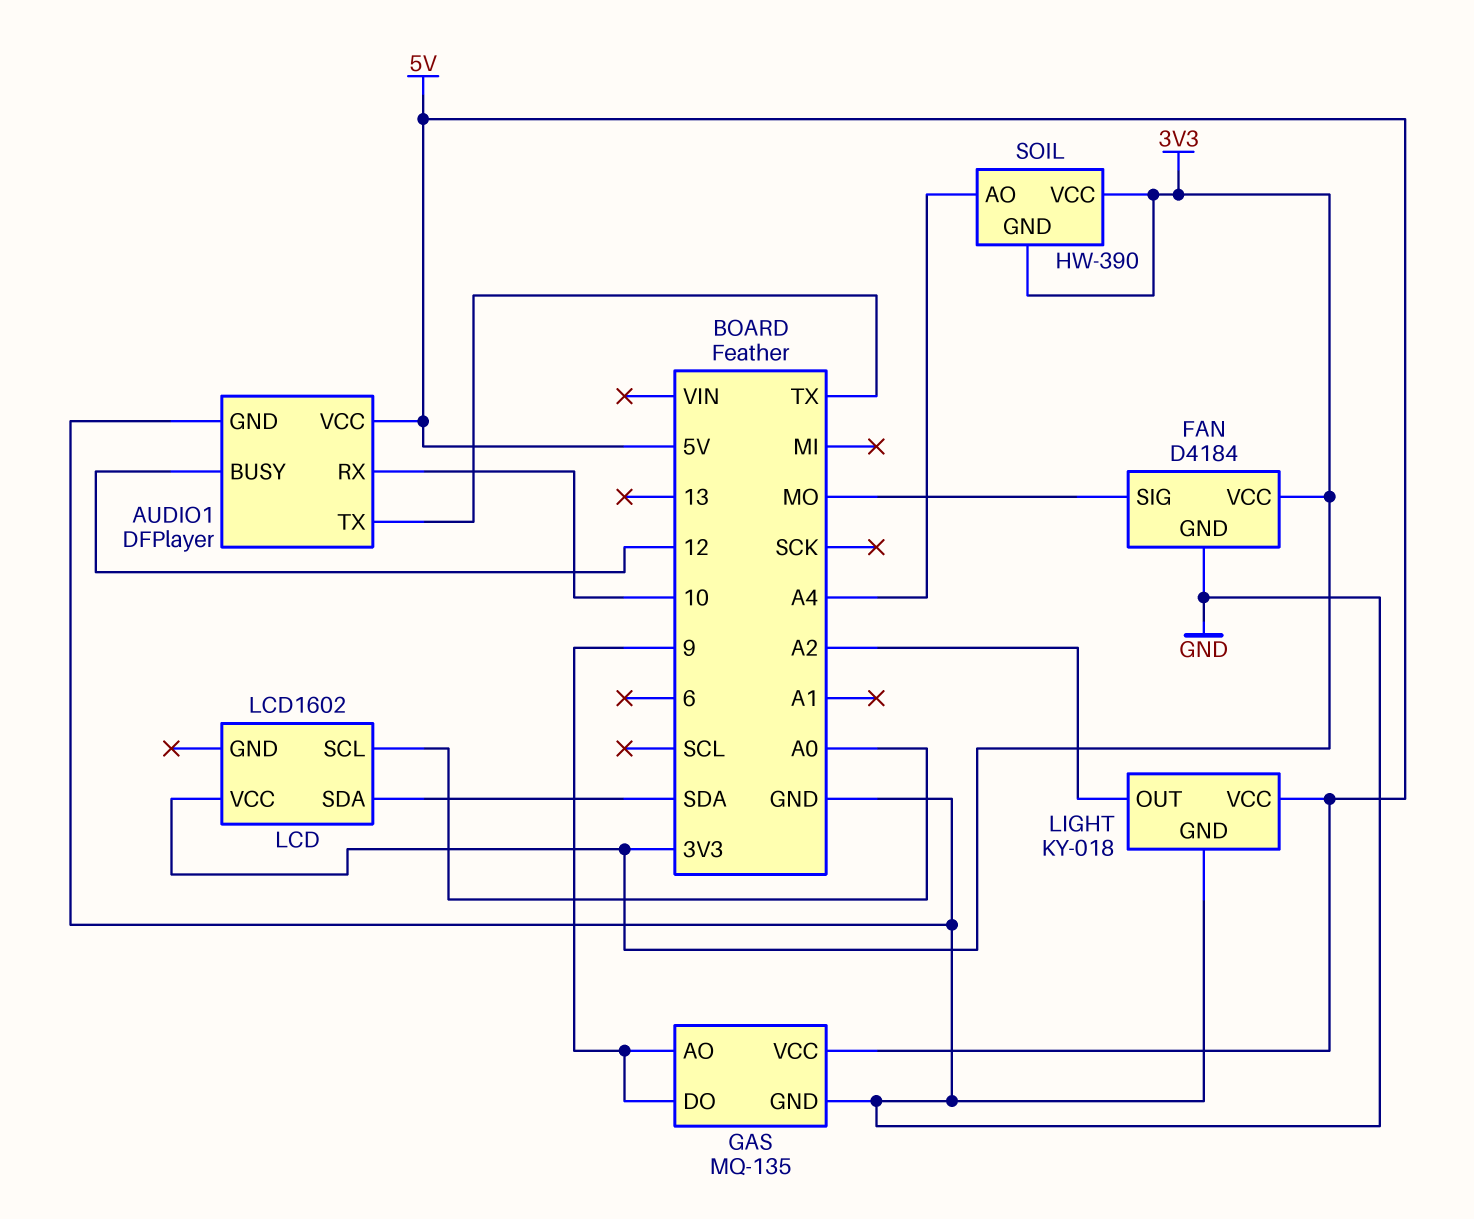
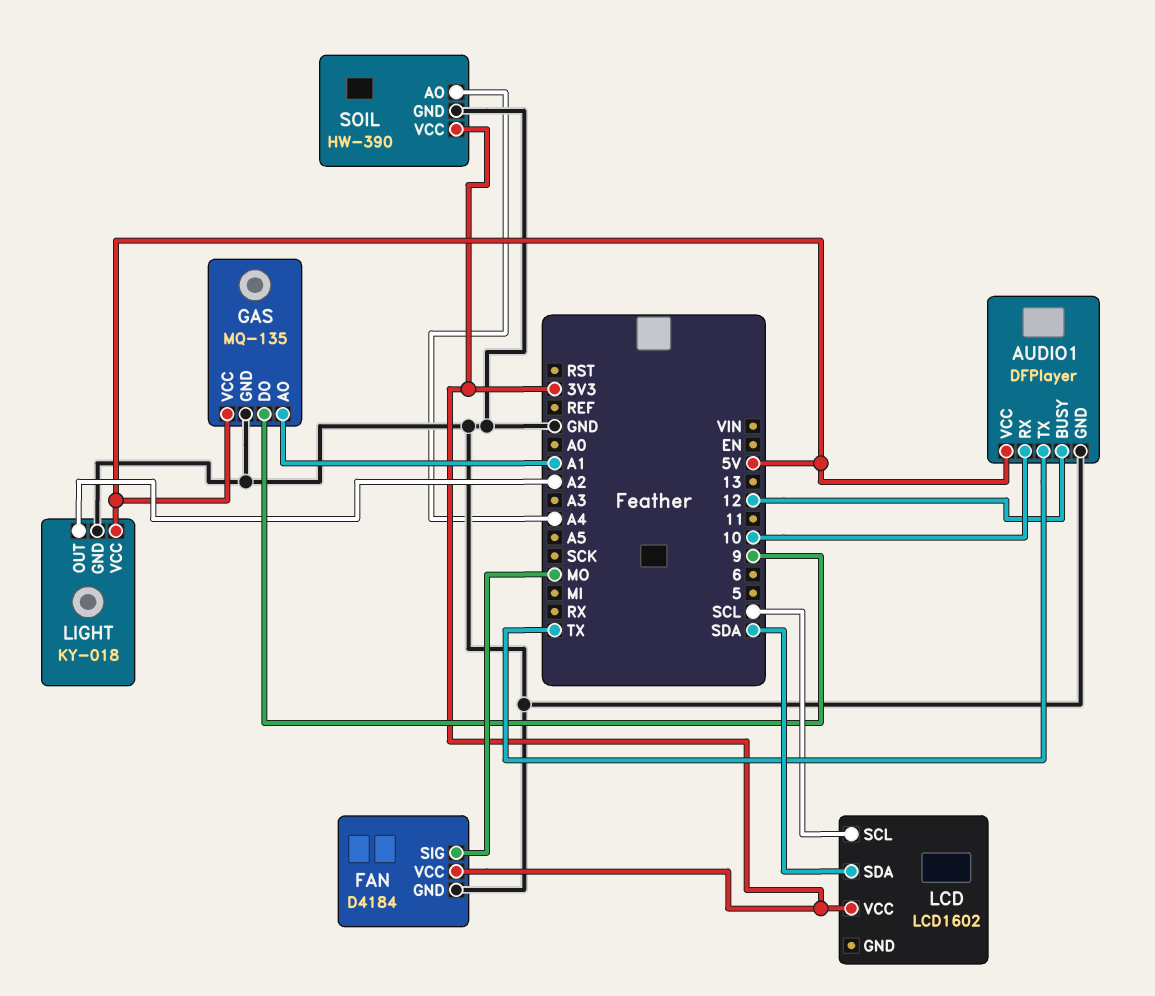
GAS pin AO: 9 -> A1
LCD pin SCL: A0 -> SCL
SOIL pin GND: 3V3 -> GND

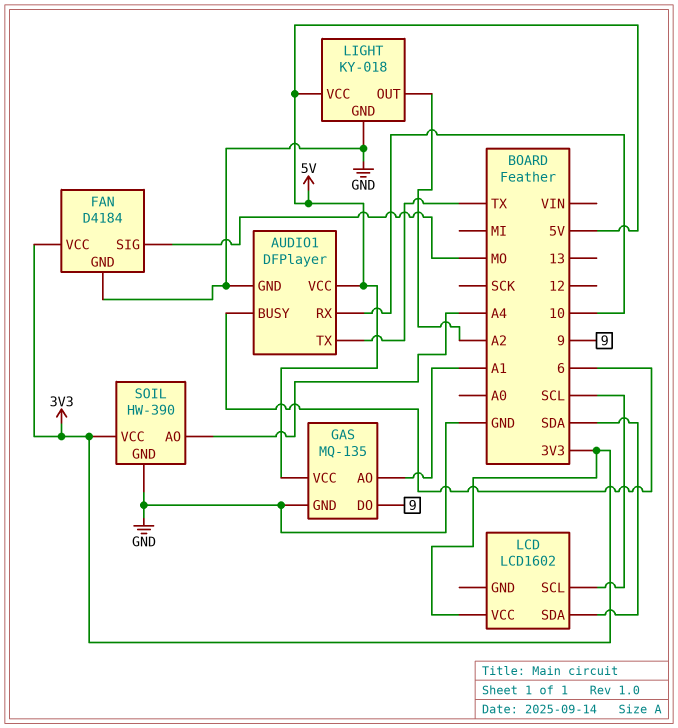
AUDIO1 pin BUSY: 12 -> 6

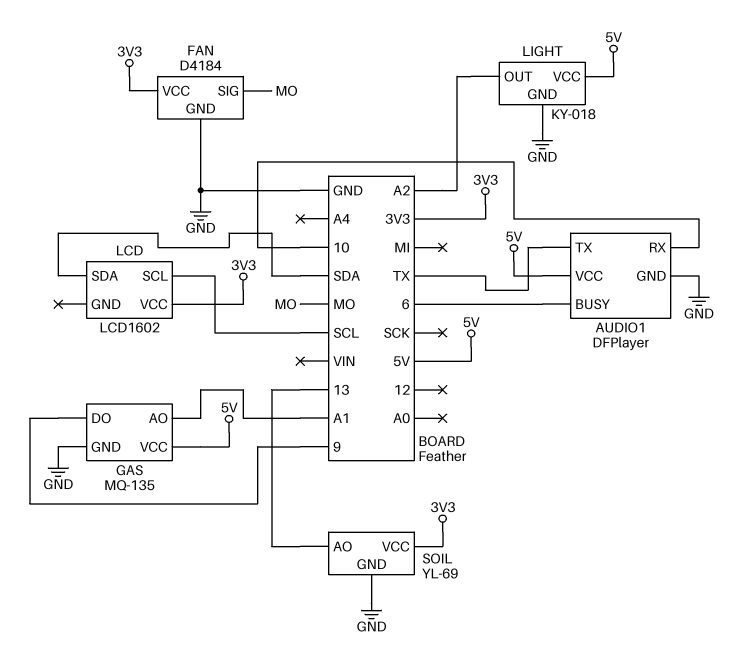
SOIL: HW-390 -> YL-69
SOIL pin AO: A4 -> 13

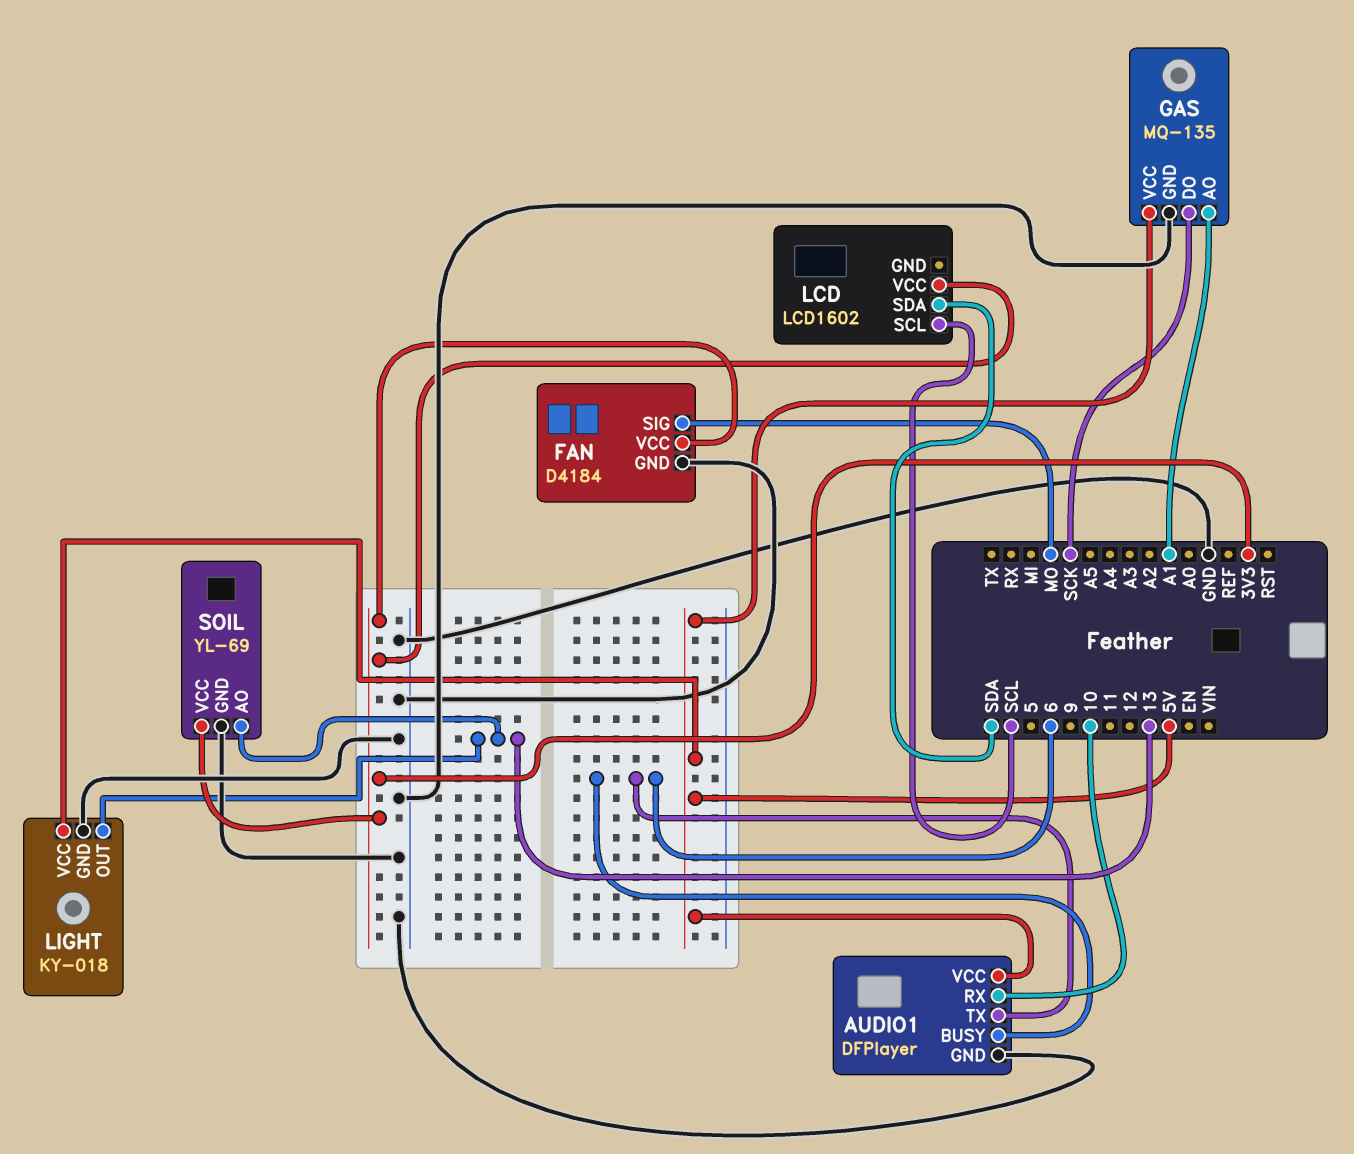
AUDIO1 pin TX: TX -> 6
GAS pin DO: 9 -> SCK
LIGHT pin OUT: A2 -> 13

